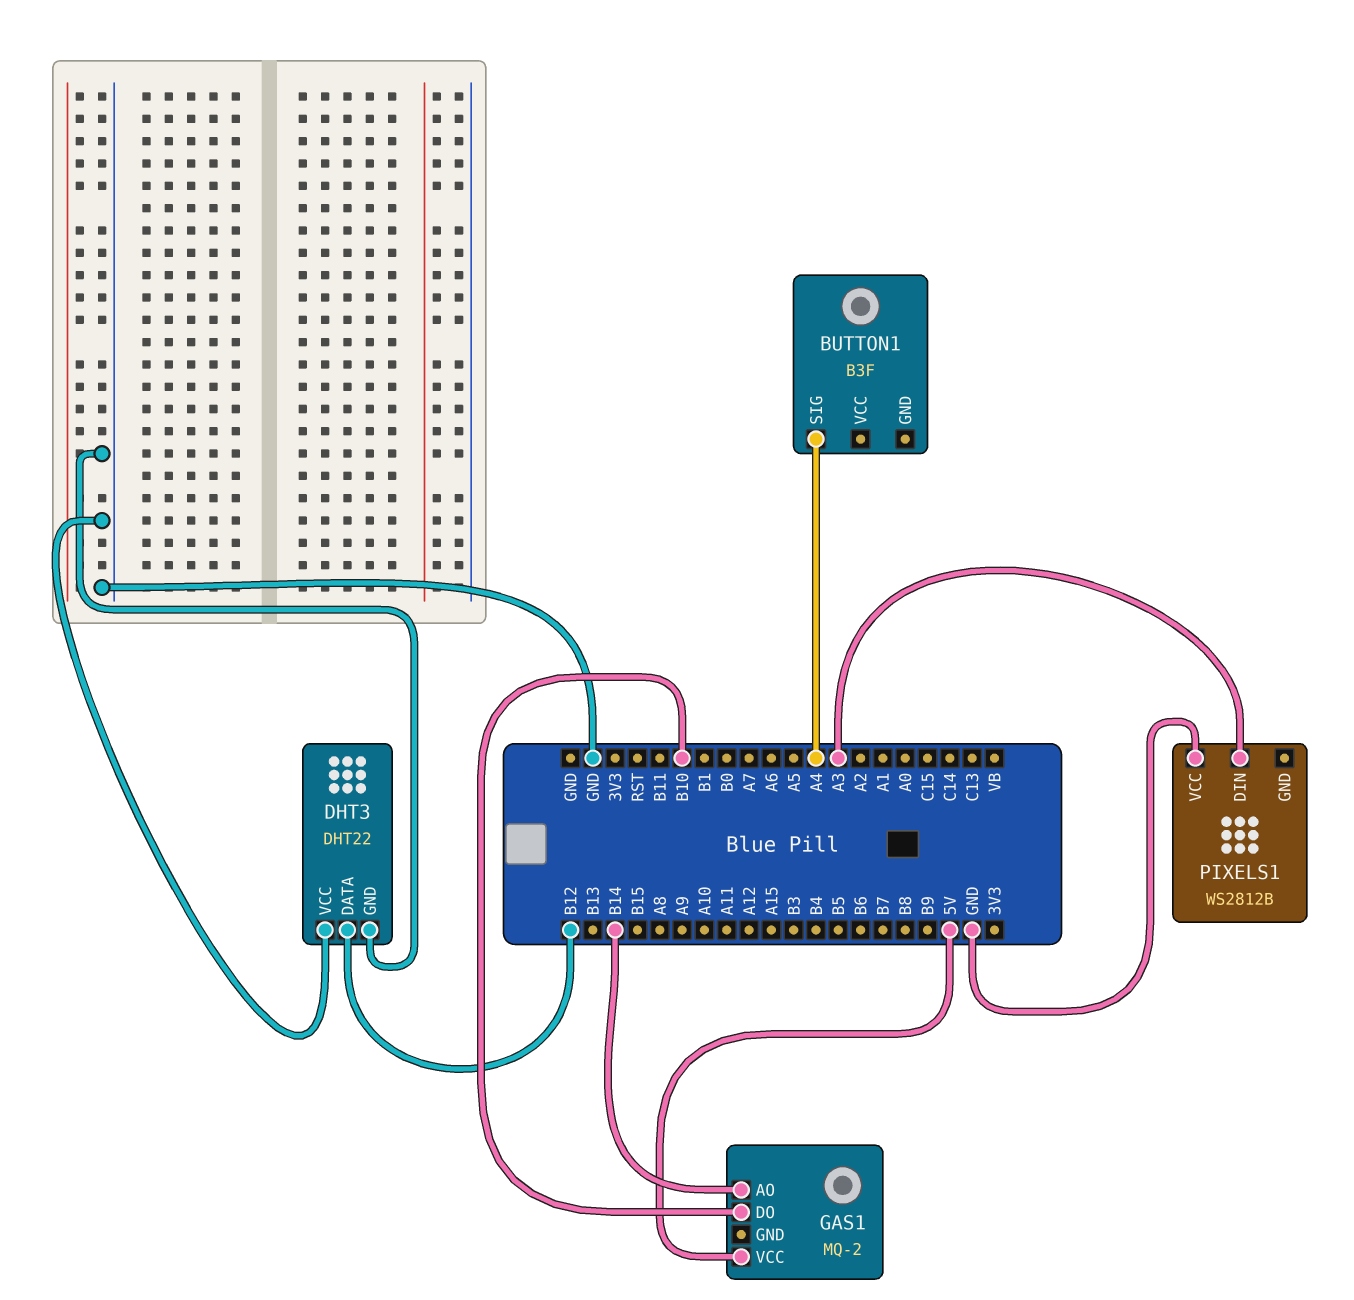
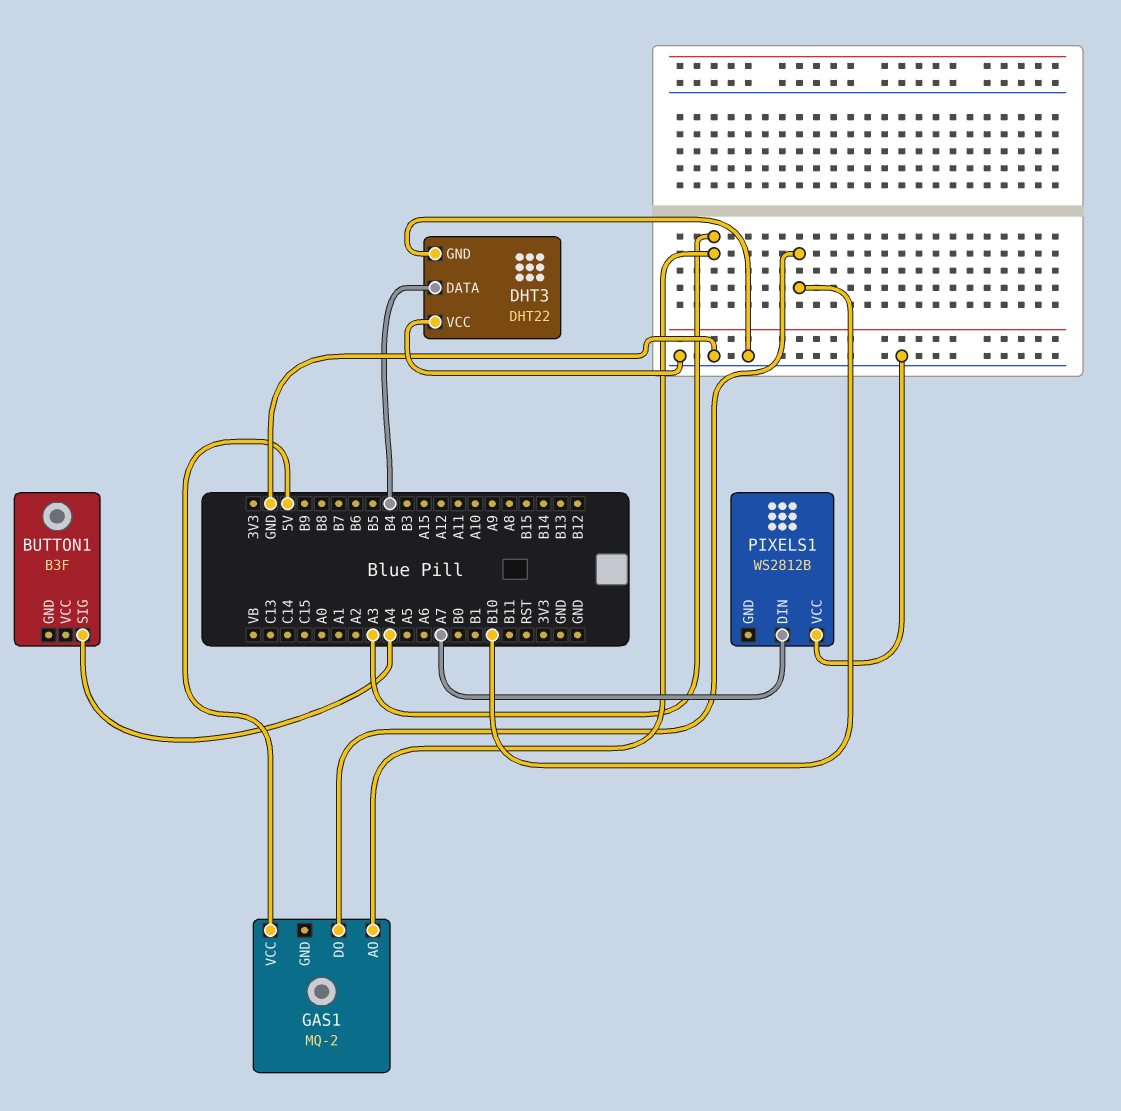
DHT3 pin DATA: B12 -> B4
GAS1 pin AO: B14 -> A3
PIXELS1 pin DIN: A3 -> A7

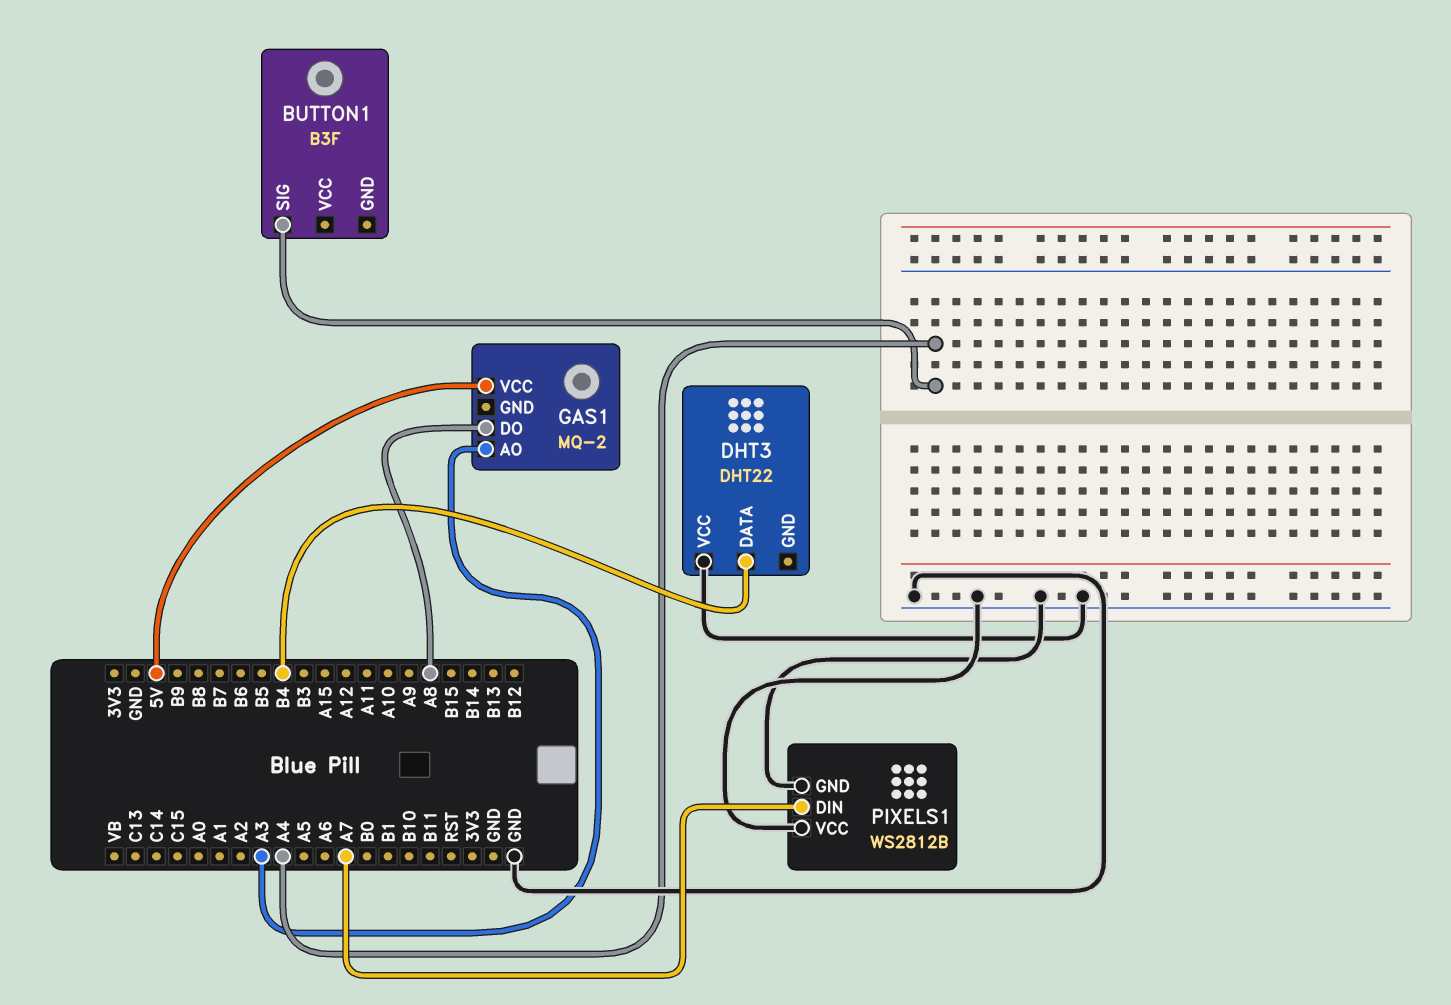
DHT3 pin GND: GND -> none
GAS1 pin DO: B10 -> A8
PIXELS1 pin GND: none -> GND

